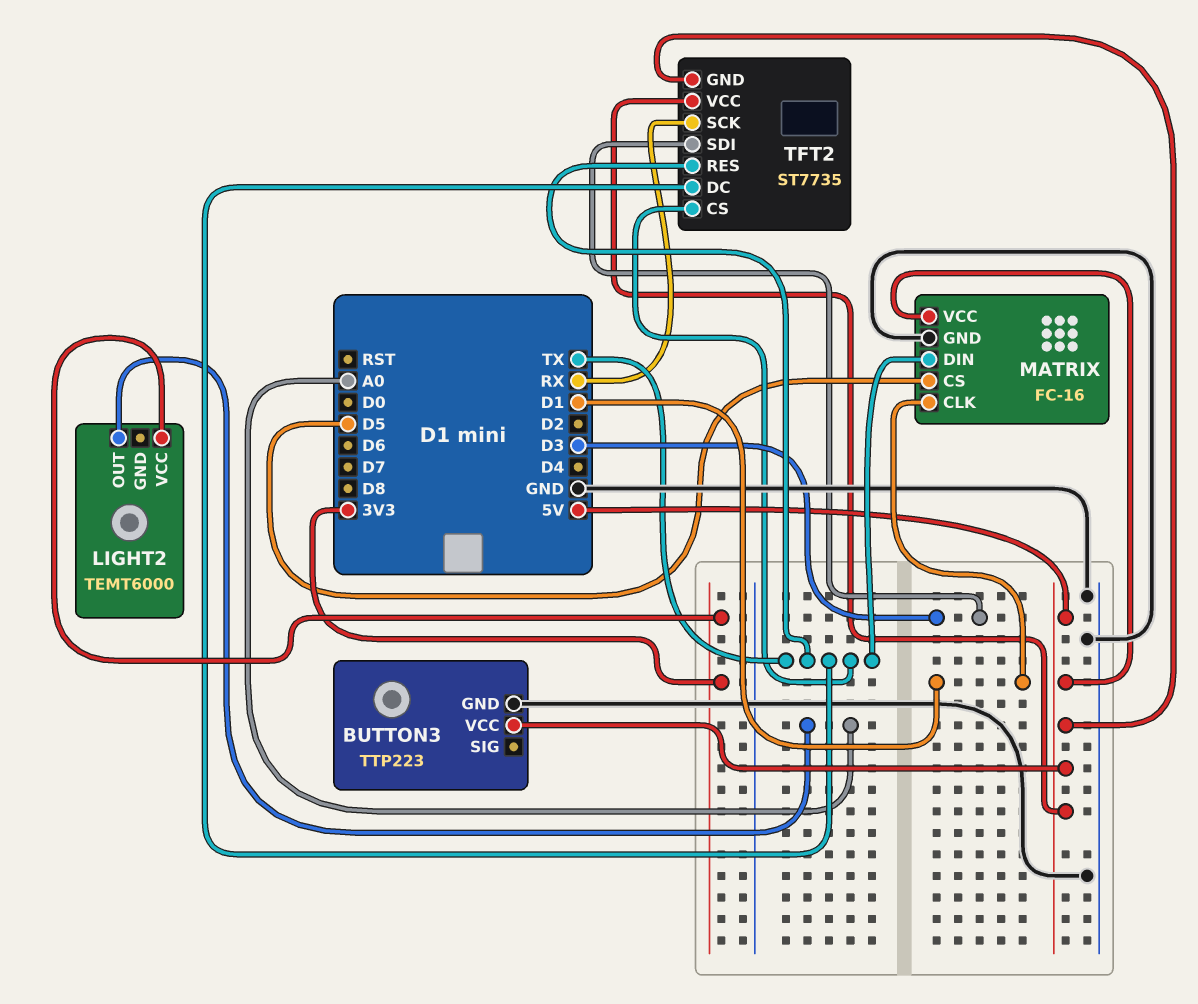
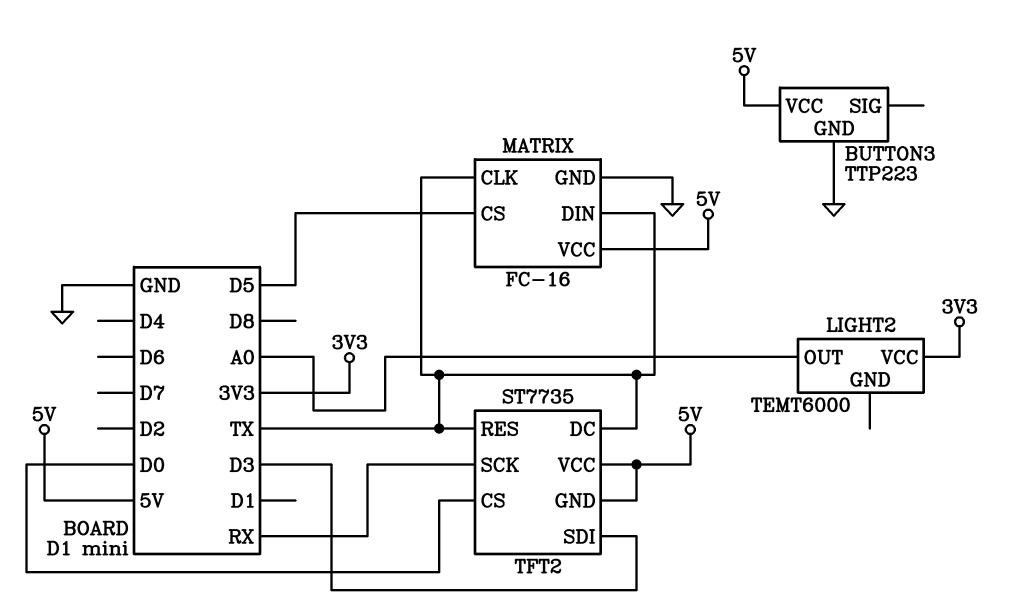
MATRIX pin CLK: D1 -> TX
TFT2 pin CS: TX -> D0

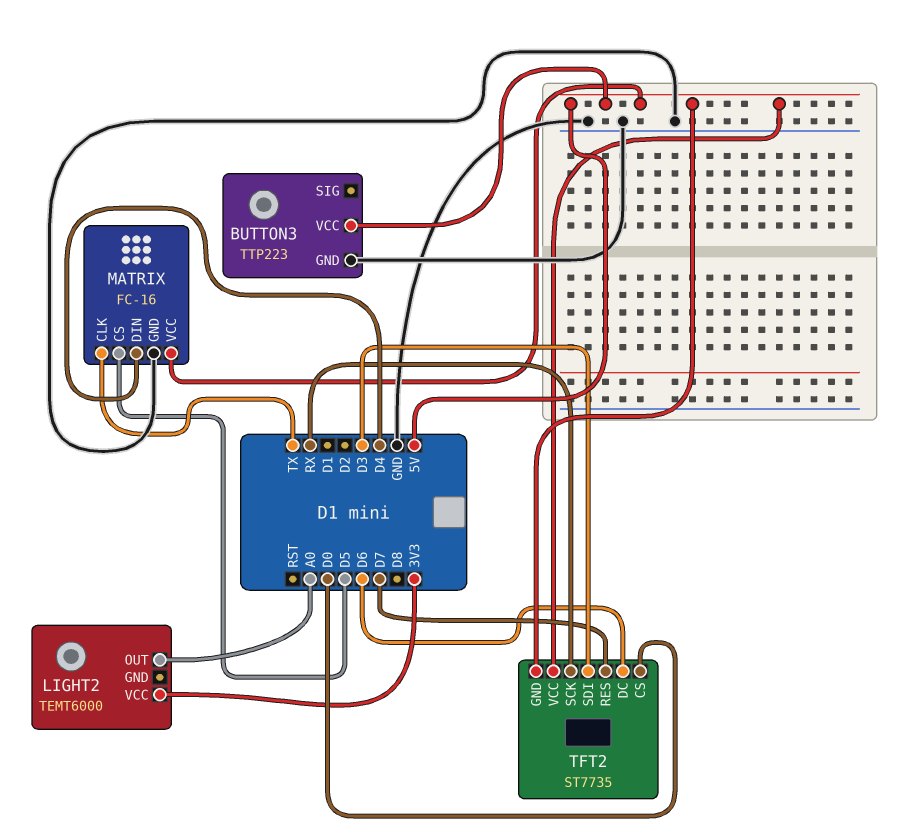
MATRIX pin DIN: TX -> D4
TFT2 pin DC: TX -> D6
TFT2 pin RES: TX -> D7

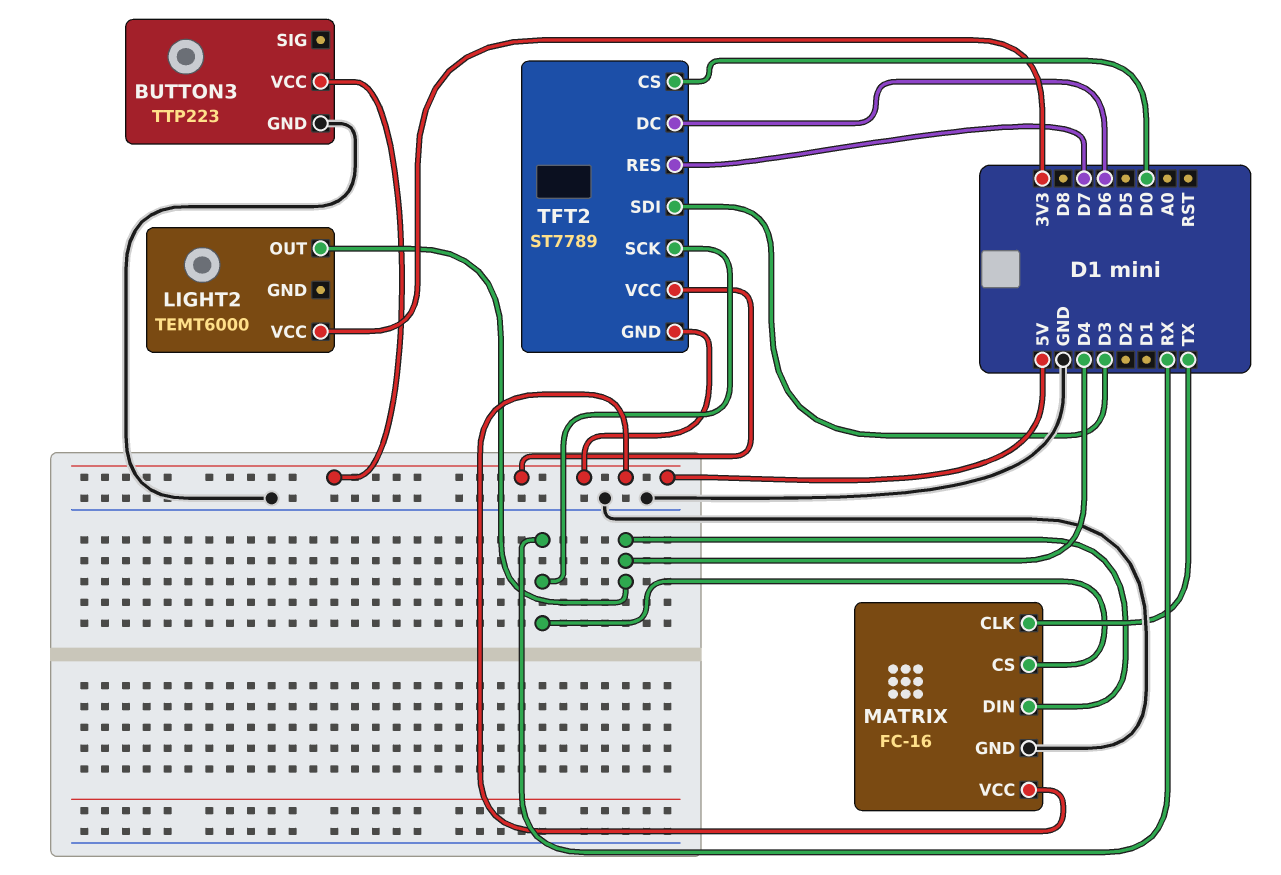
LIGHT2 pin OUT: A0 -> D4
MATRIX pin CS: D5 -> RX
TFT2: ST7735 -> ST7789

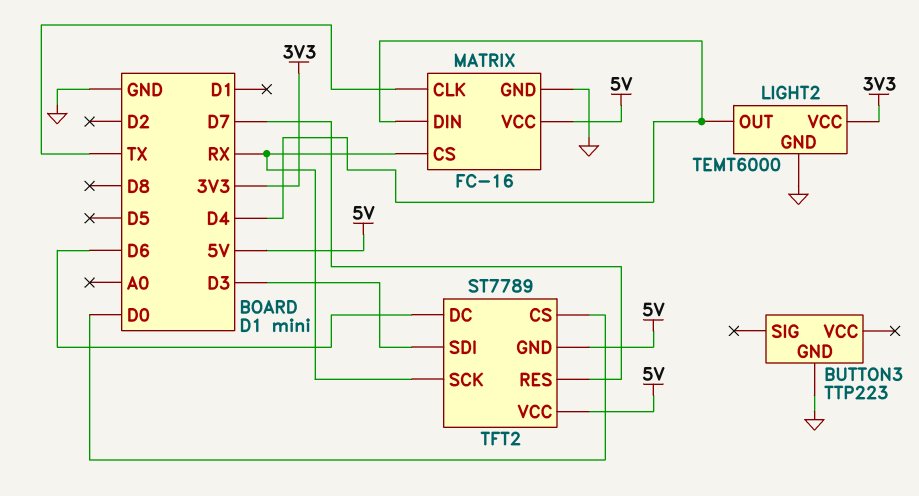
BUTTON3 pin VCC: 5V -> none
LIGHT2 pin GND: none -> GND

